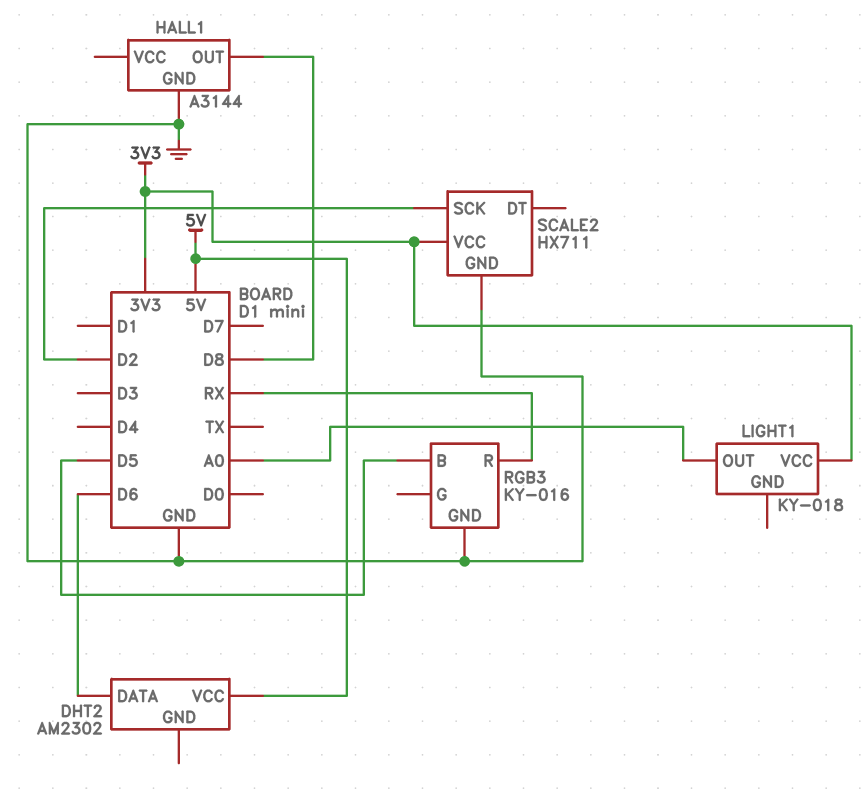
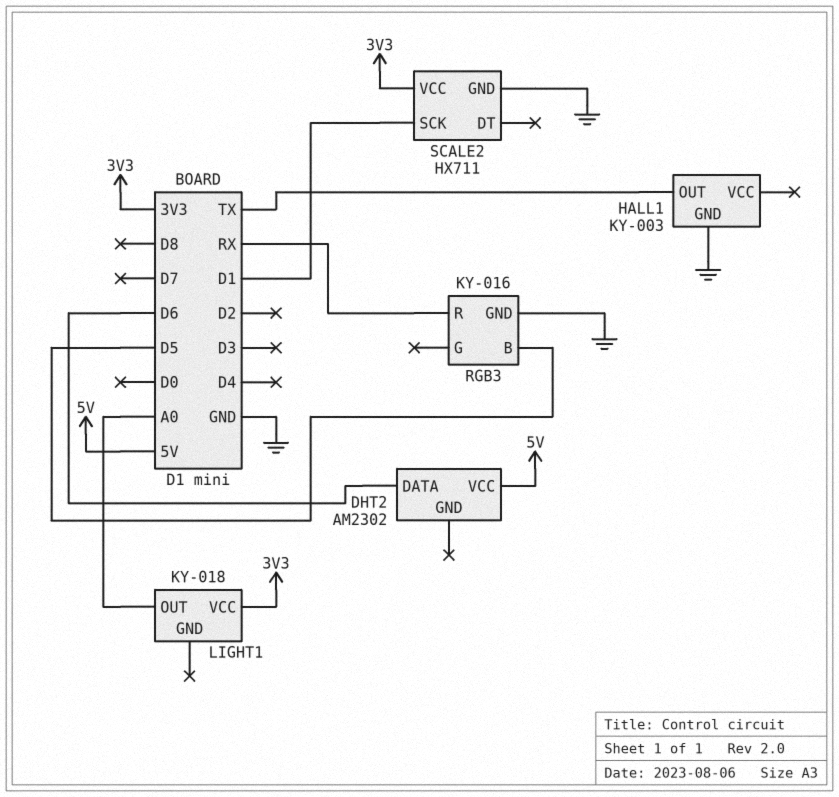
HALL1: A3144 -> KY-003
HALL1 pin OUT: D8 -> TX
SCALE2 pin SCK: D2 -> D1

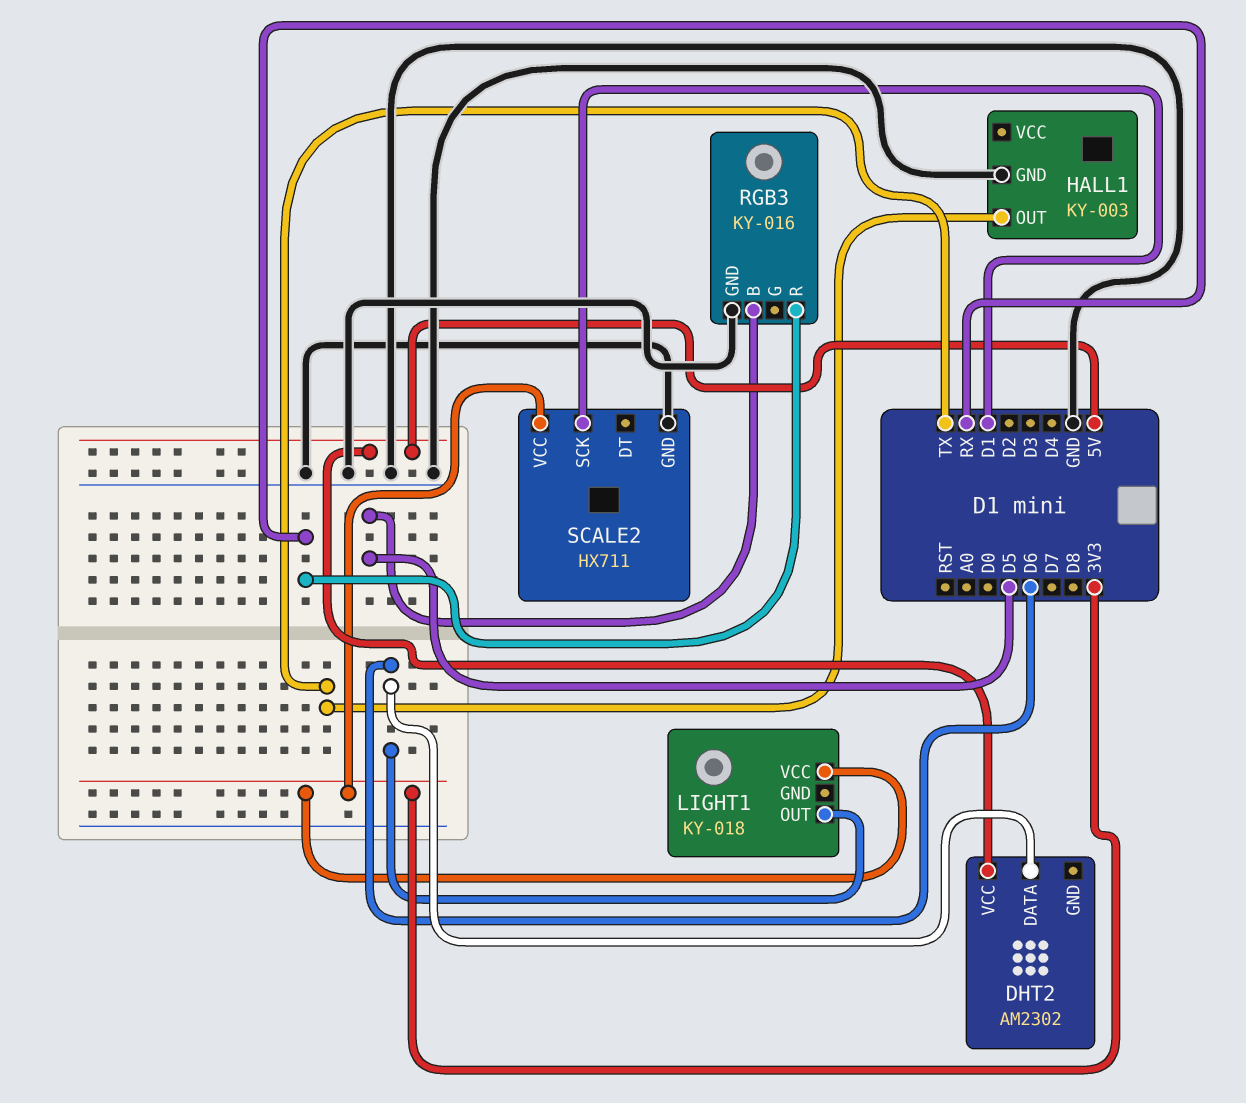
LIGHT1 pin OUT: A0 -> D6

